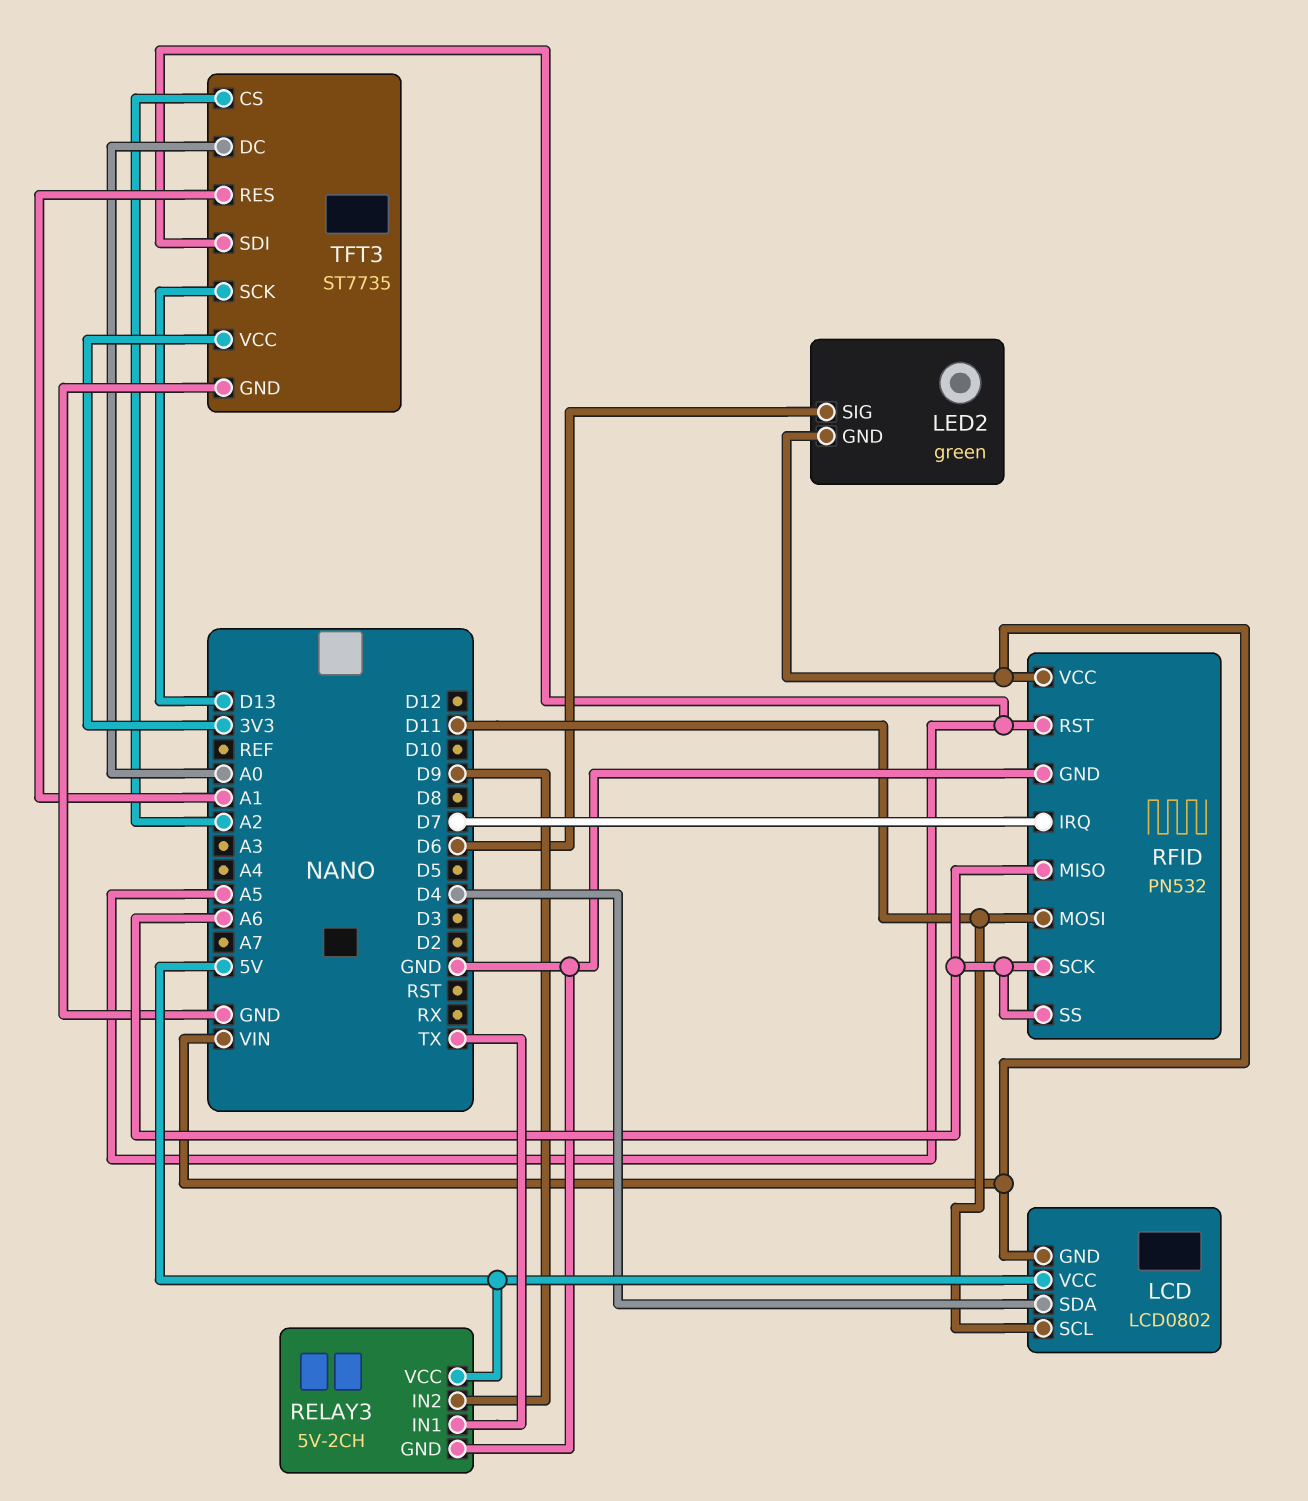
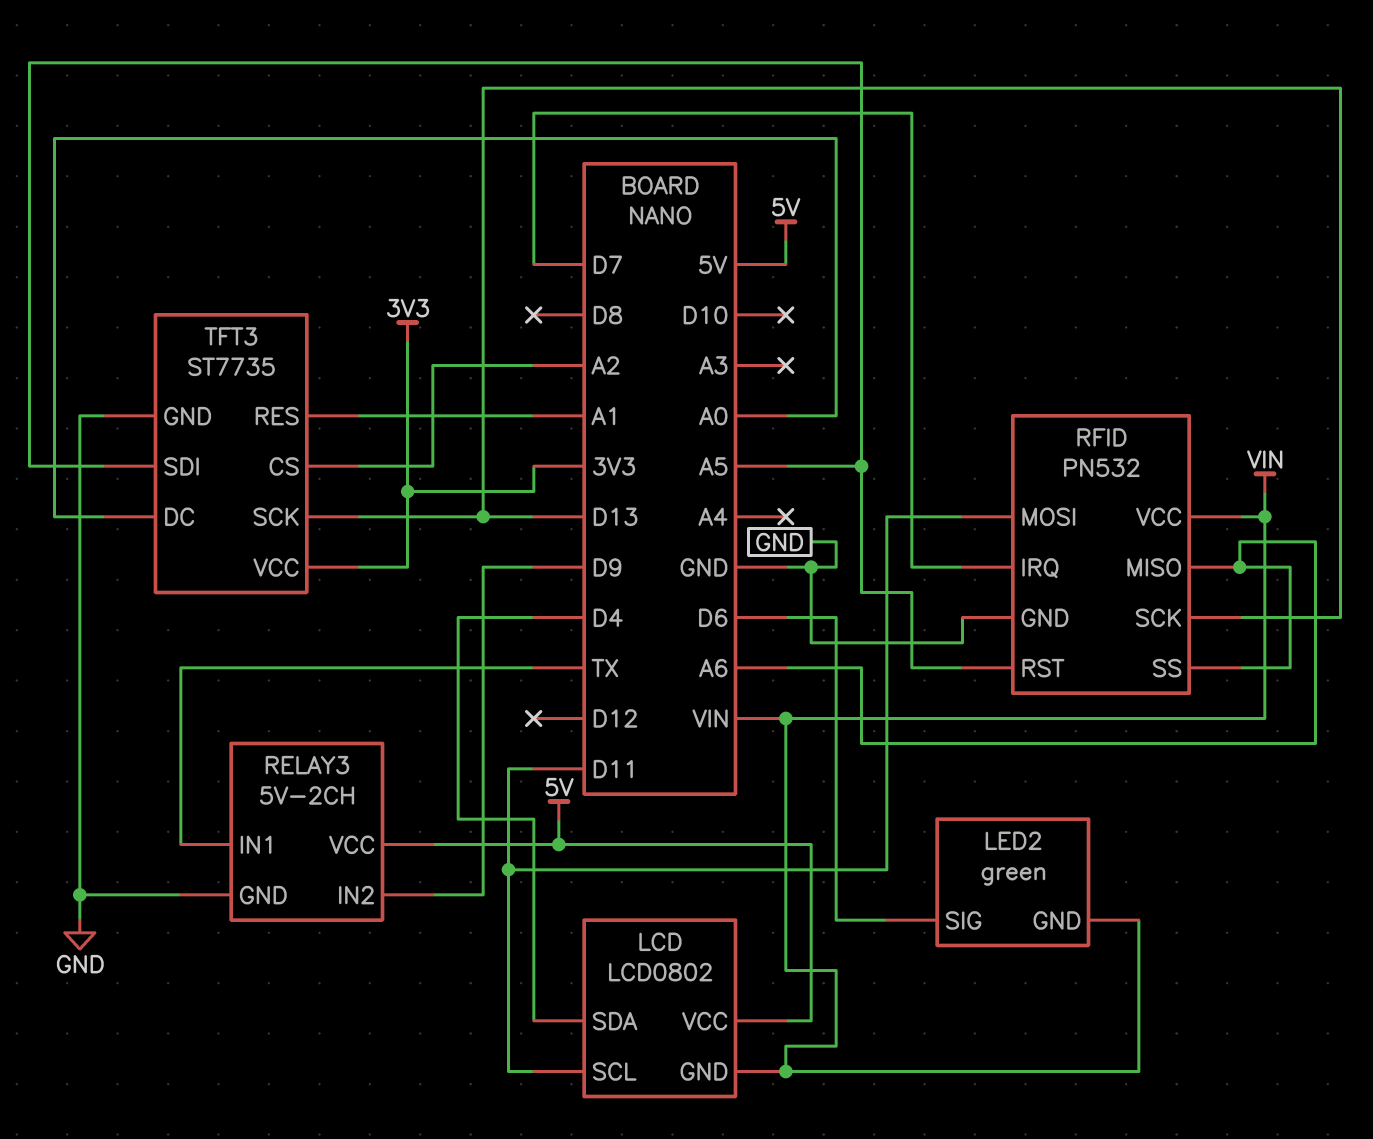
RFID pin SCK: A6 -> D13

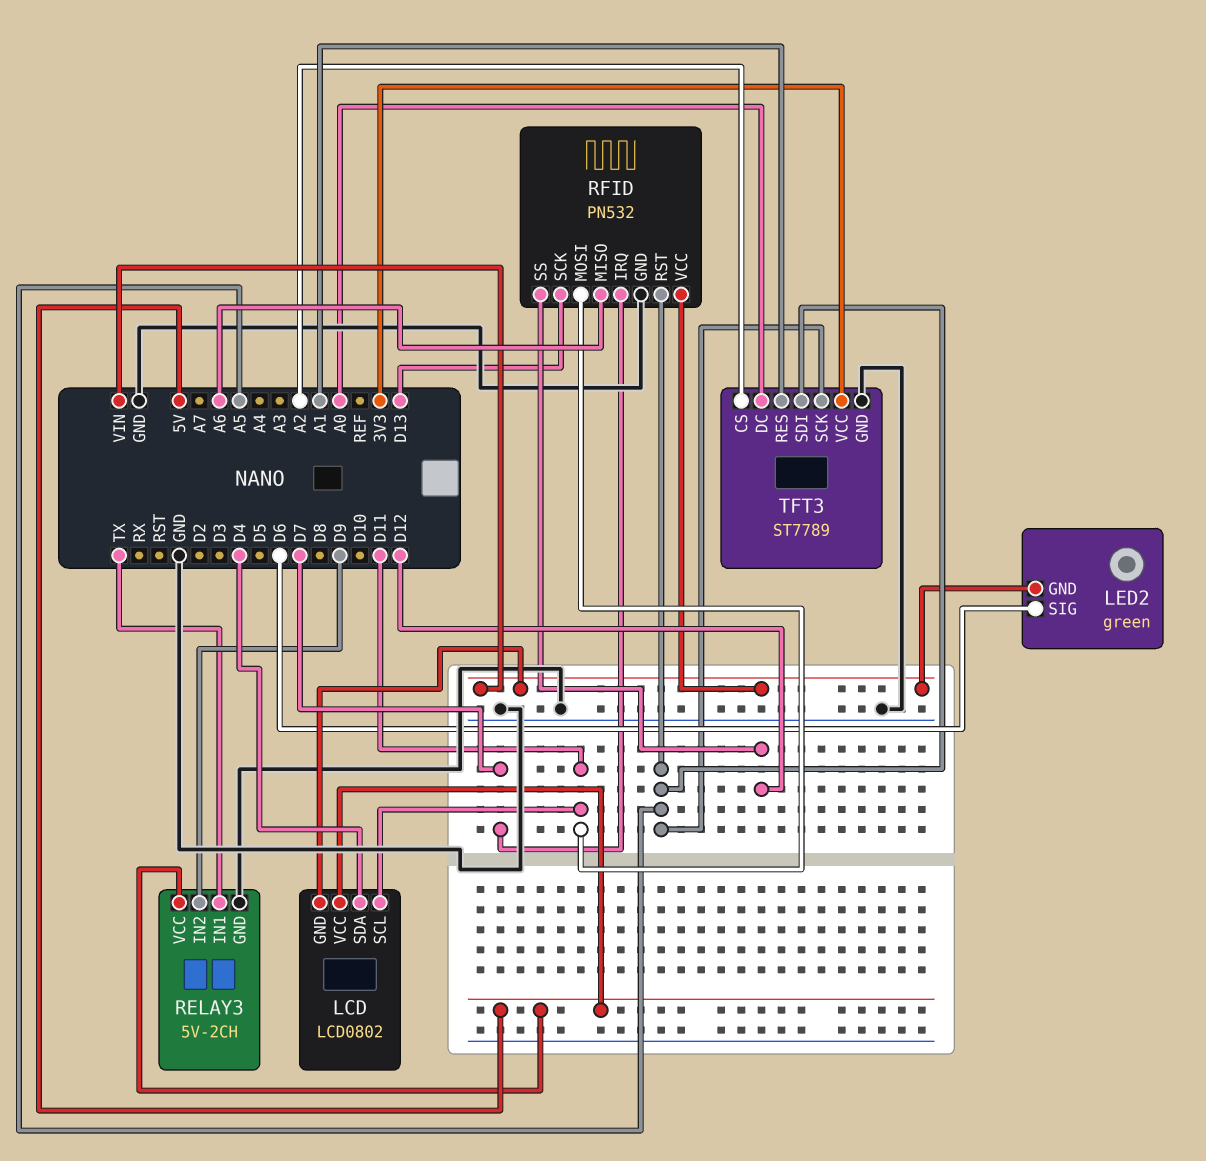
RFID pin SS: A6 -> D12
TFT3: ST7735 -> ST7789
TFT3 pin SCK: D13 -> A5

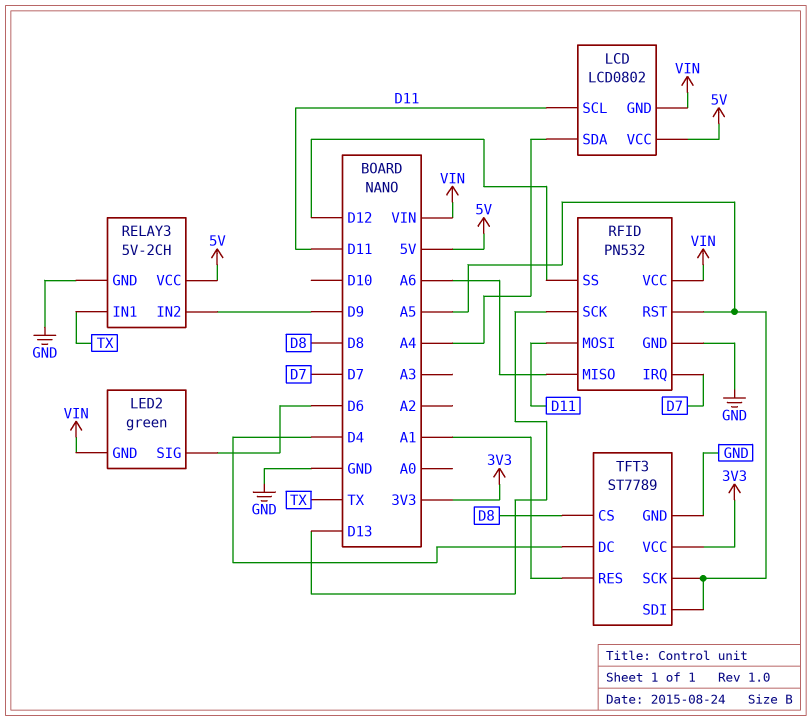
LCD pin SDA: D4 -> A4
TFT3 pin CS: A2 -> D8
TFT3 pin DC: A0 -> D4

